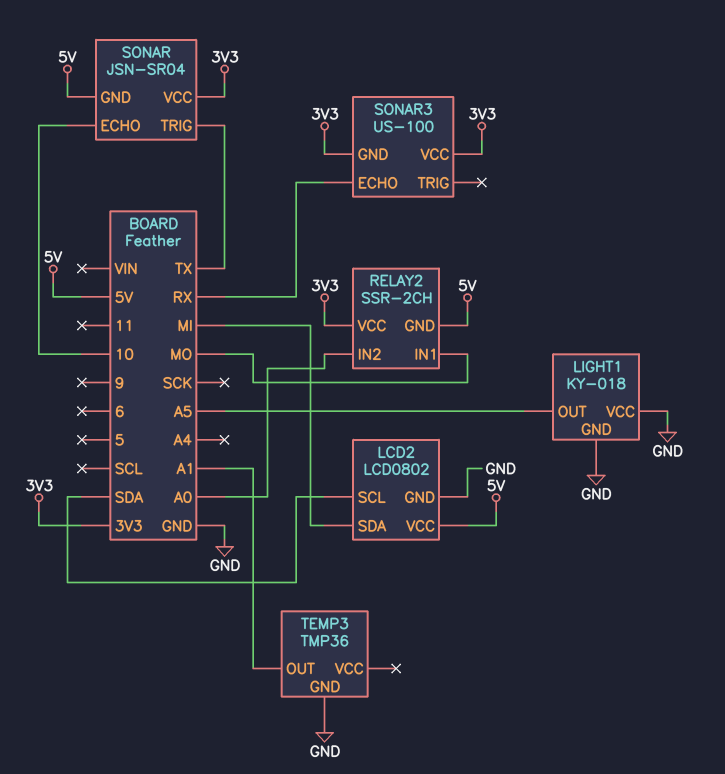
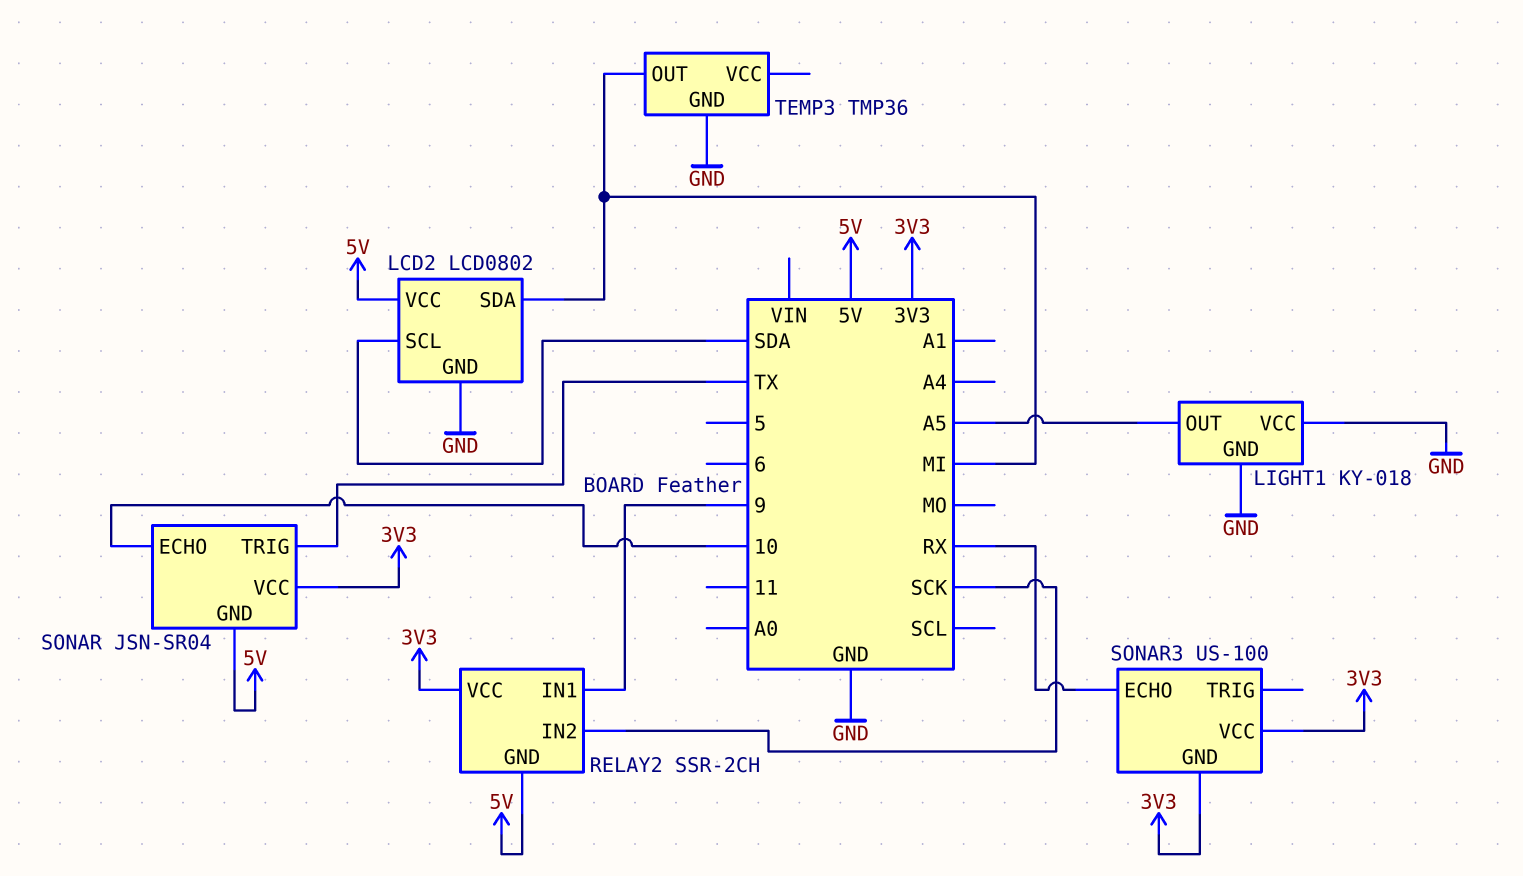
RELAY2 pin IN1: MO -> 9
RELAY2 pin IN2: A0 -> SCK
TEMP3 pin OUT: A1 -> MI

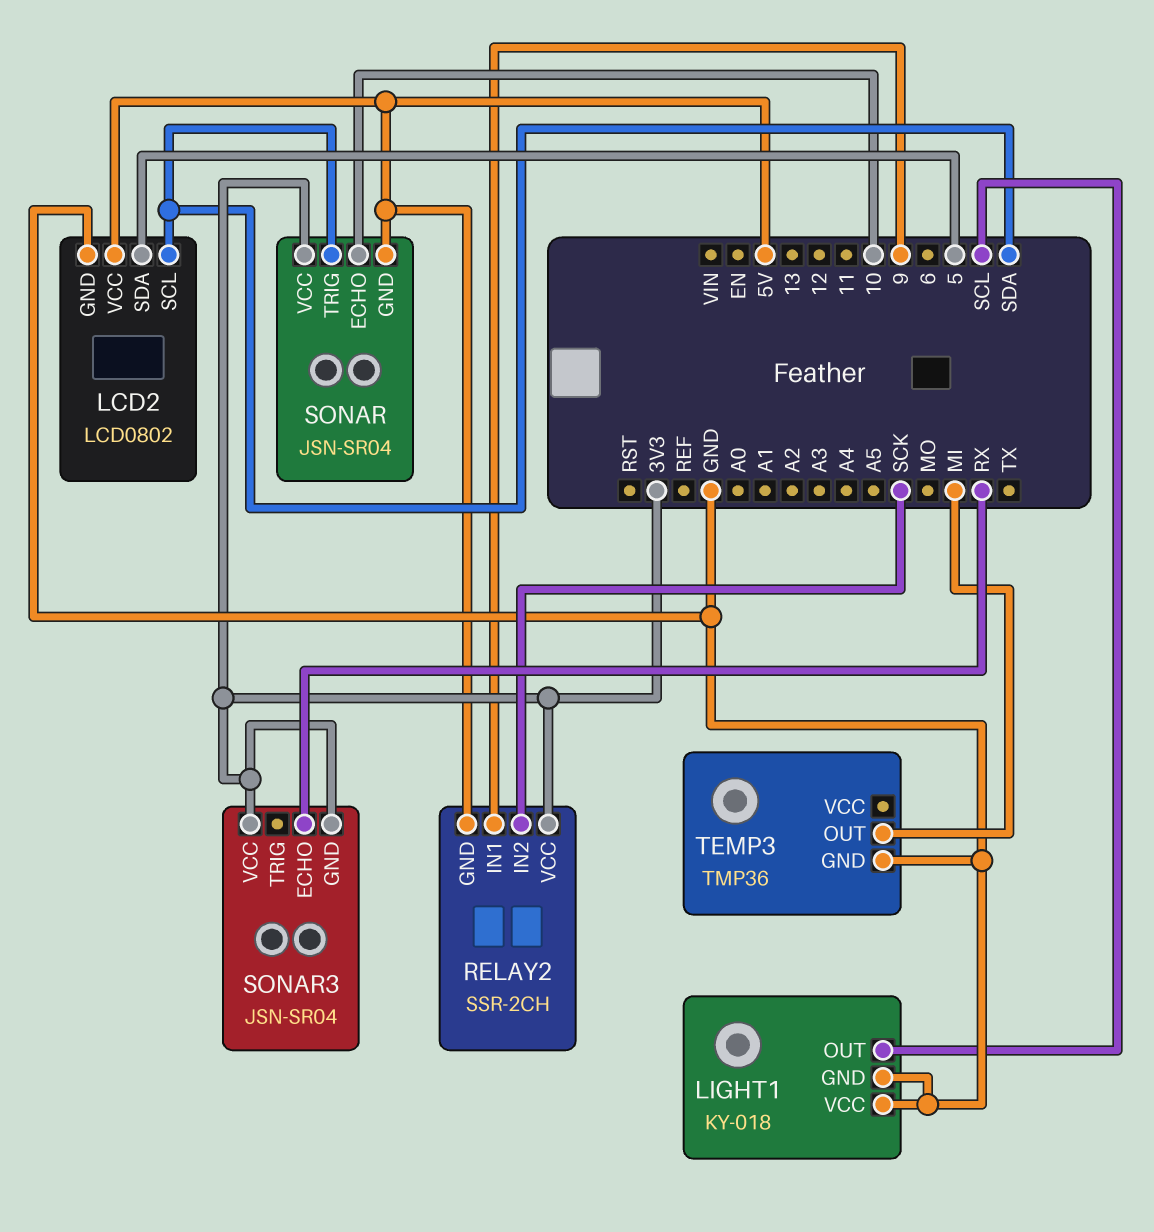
LCD2 pin SDA: MI -> 5
LIGHT1 pin OUT: A5 -> SCL
SONAR pin TRIG: TX -> SDA
SONAR3: US-100 -> JSN-SR04

